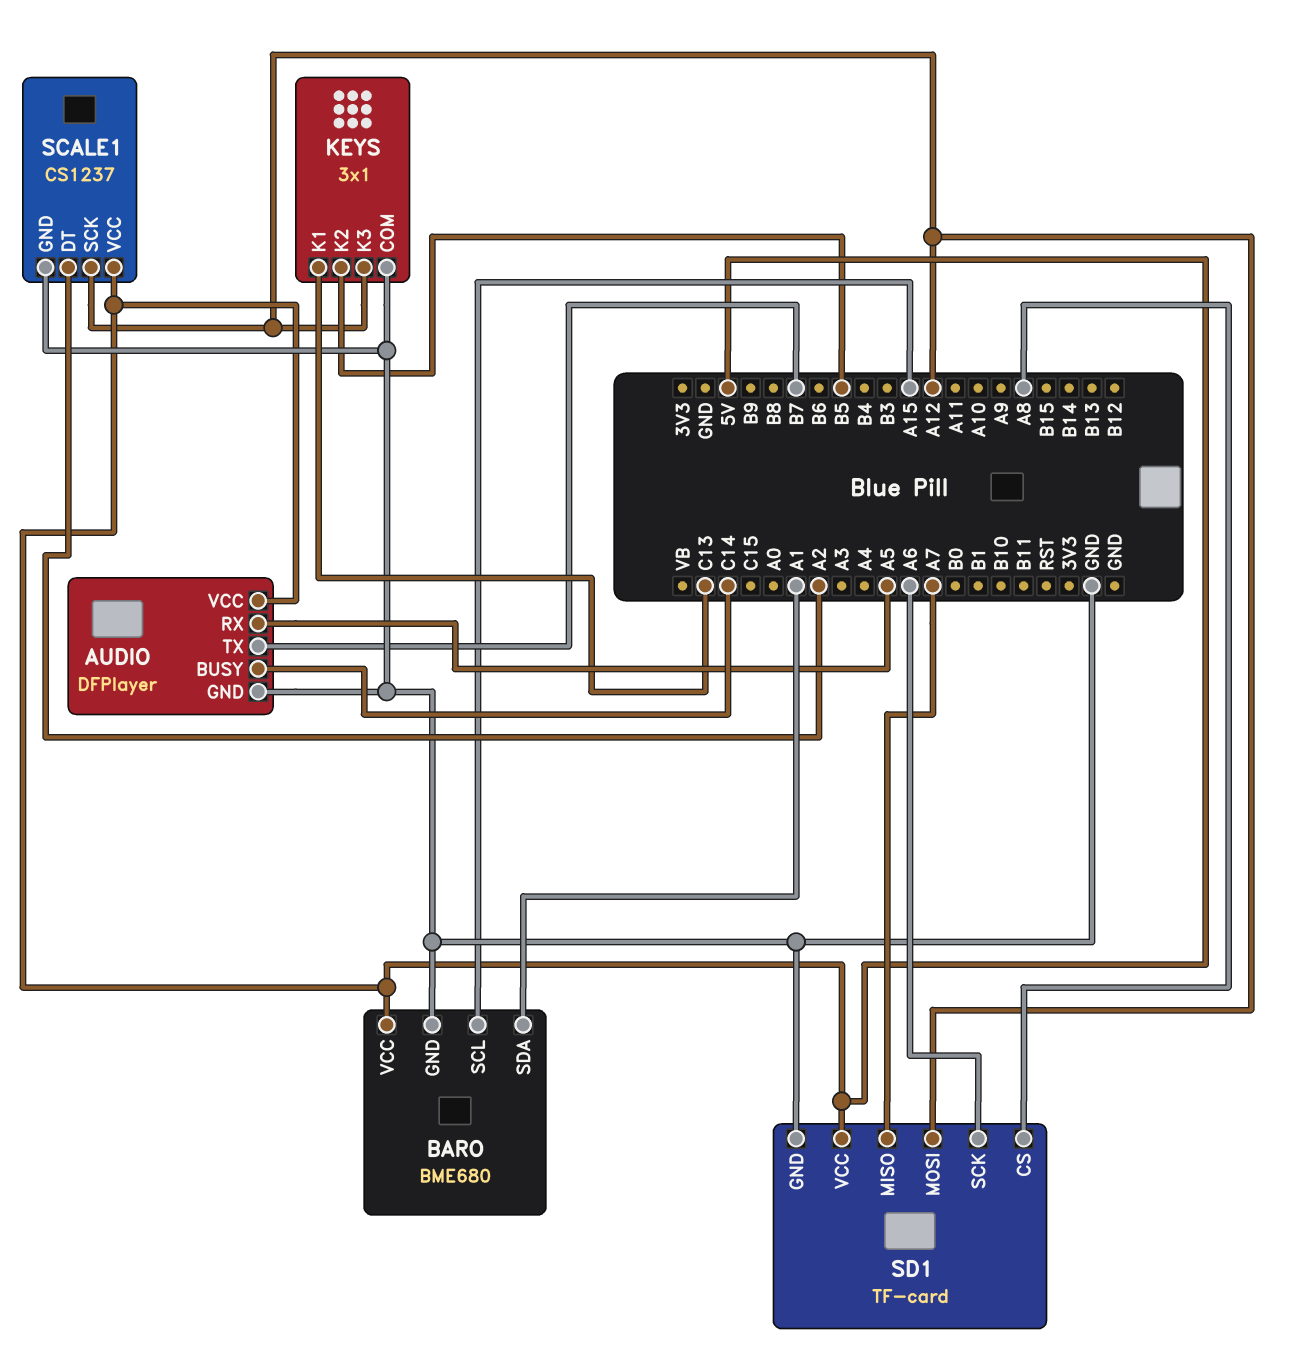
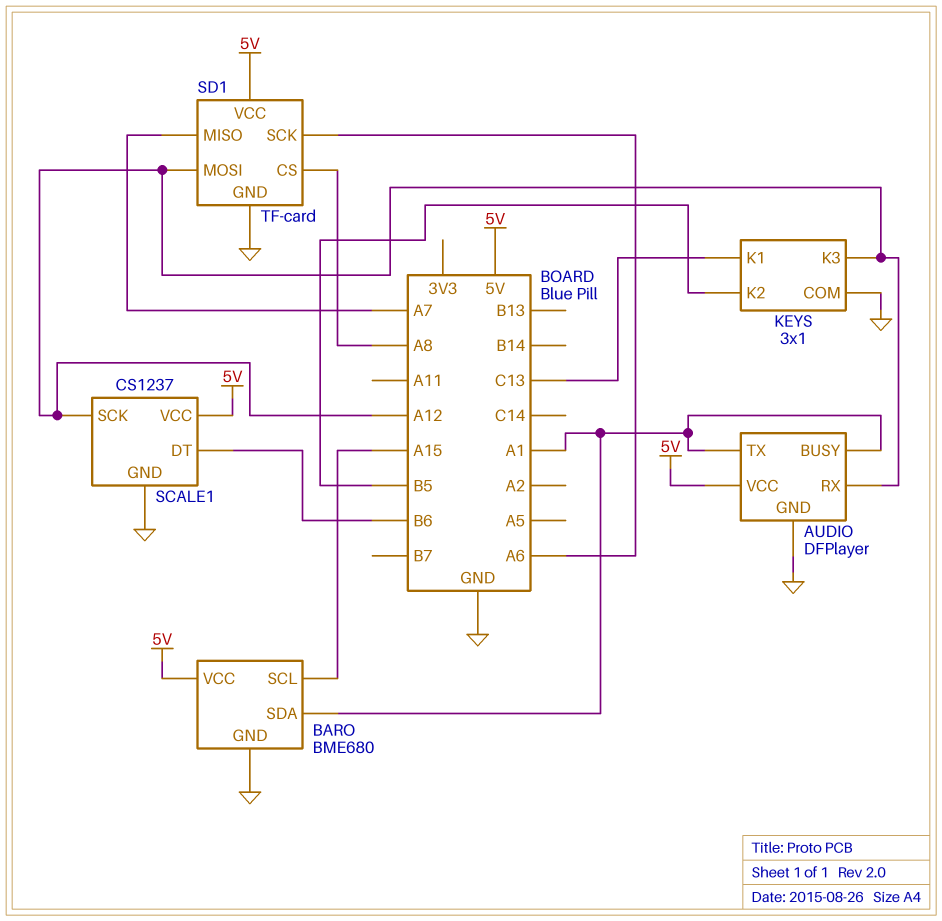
AUDIO pin BUSY: C14 -> A1
AUDIO pin RX: A5 -> A12
AUDIO pin TX: B7 -> A1
SCALE1 pin DT: A2 -> B6

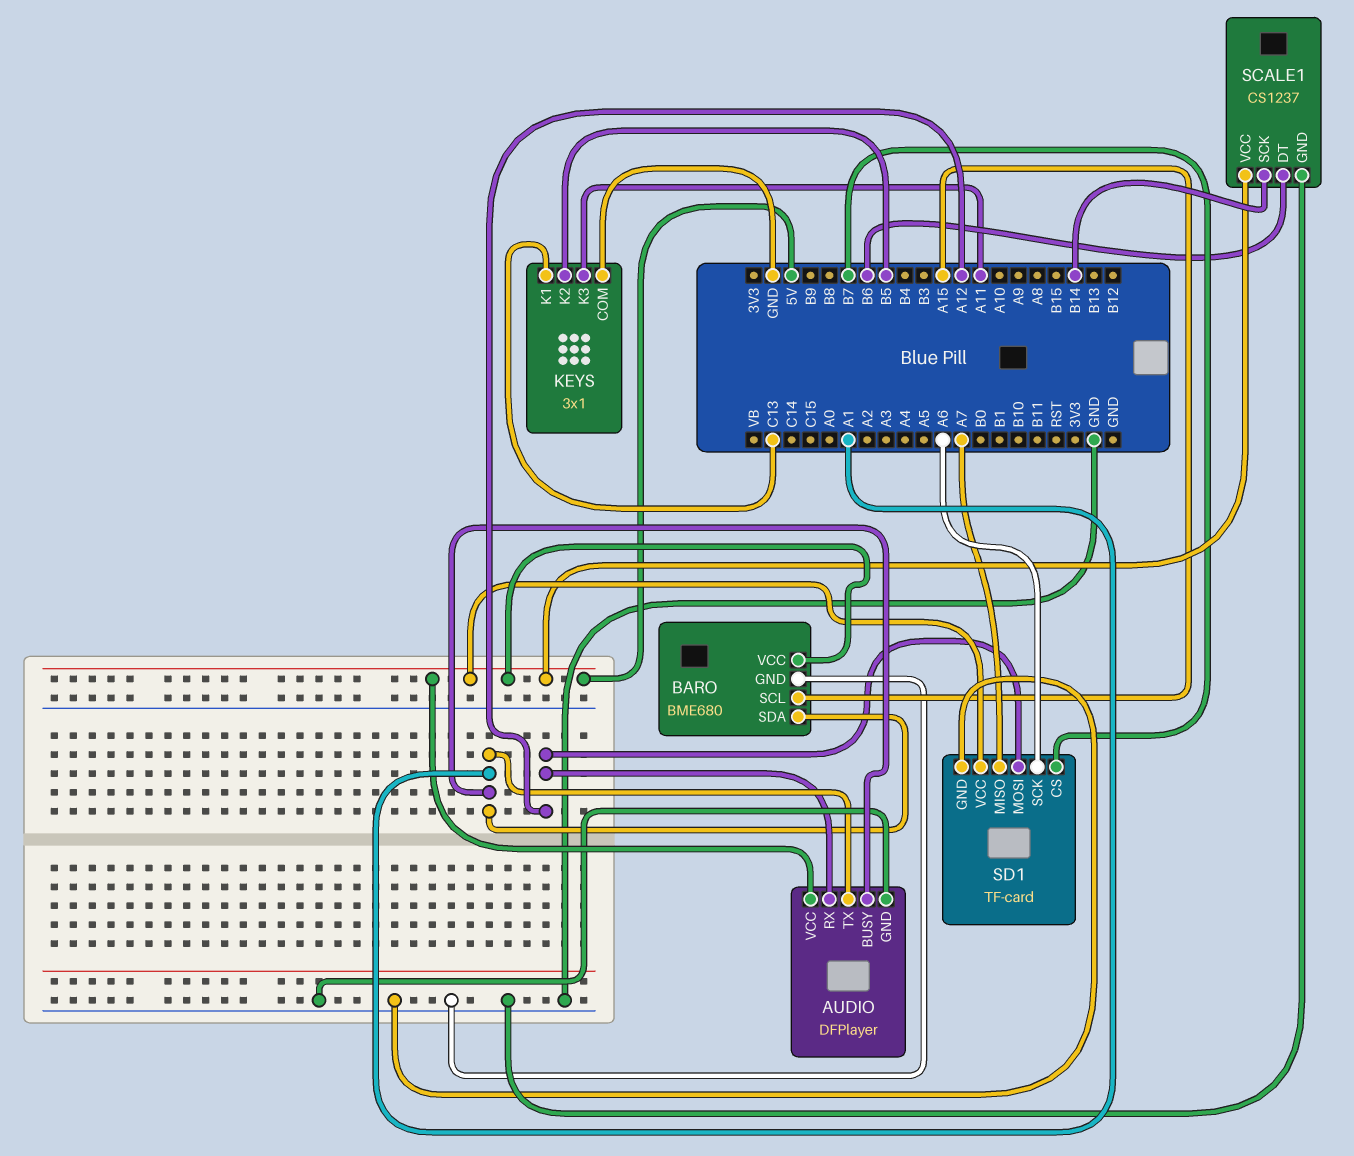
KEYS pin K3: A12 -> A11
SCALE1 pin SCK: A12 -> B14
SD1 pin CS: A8 -> B7

